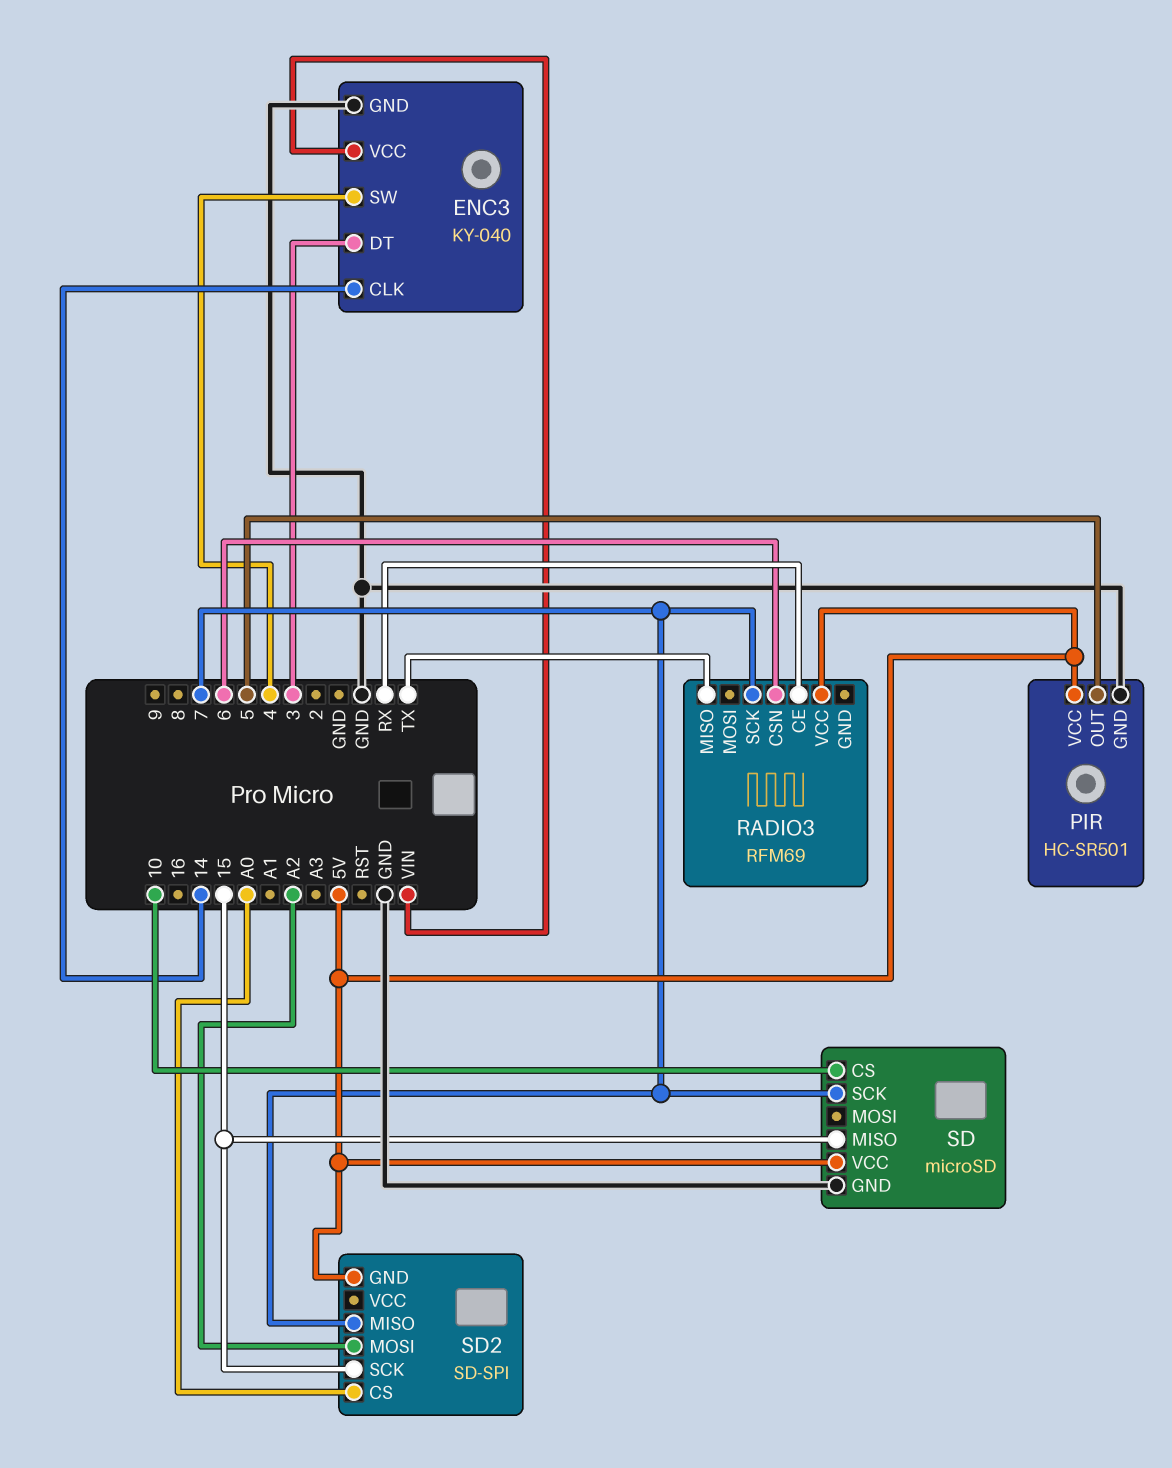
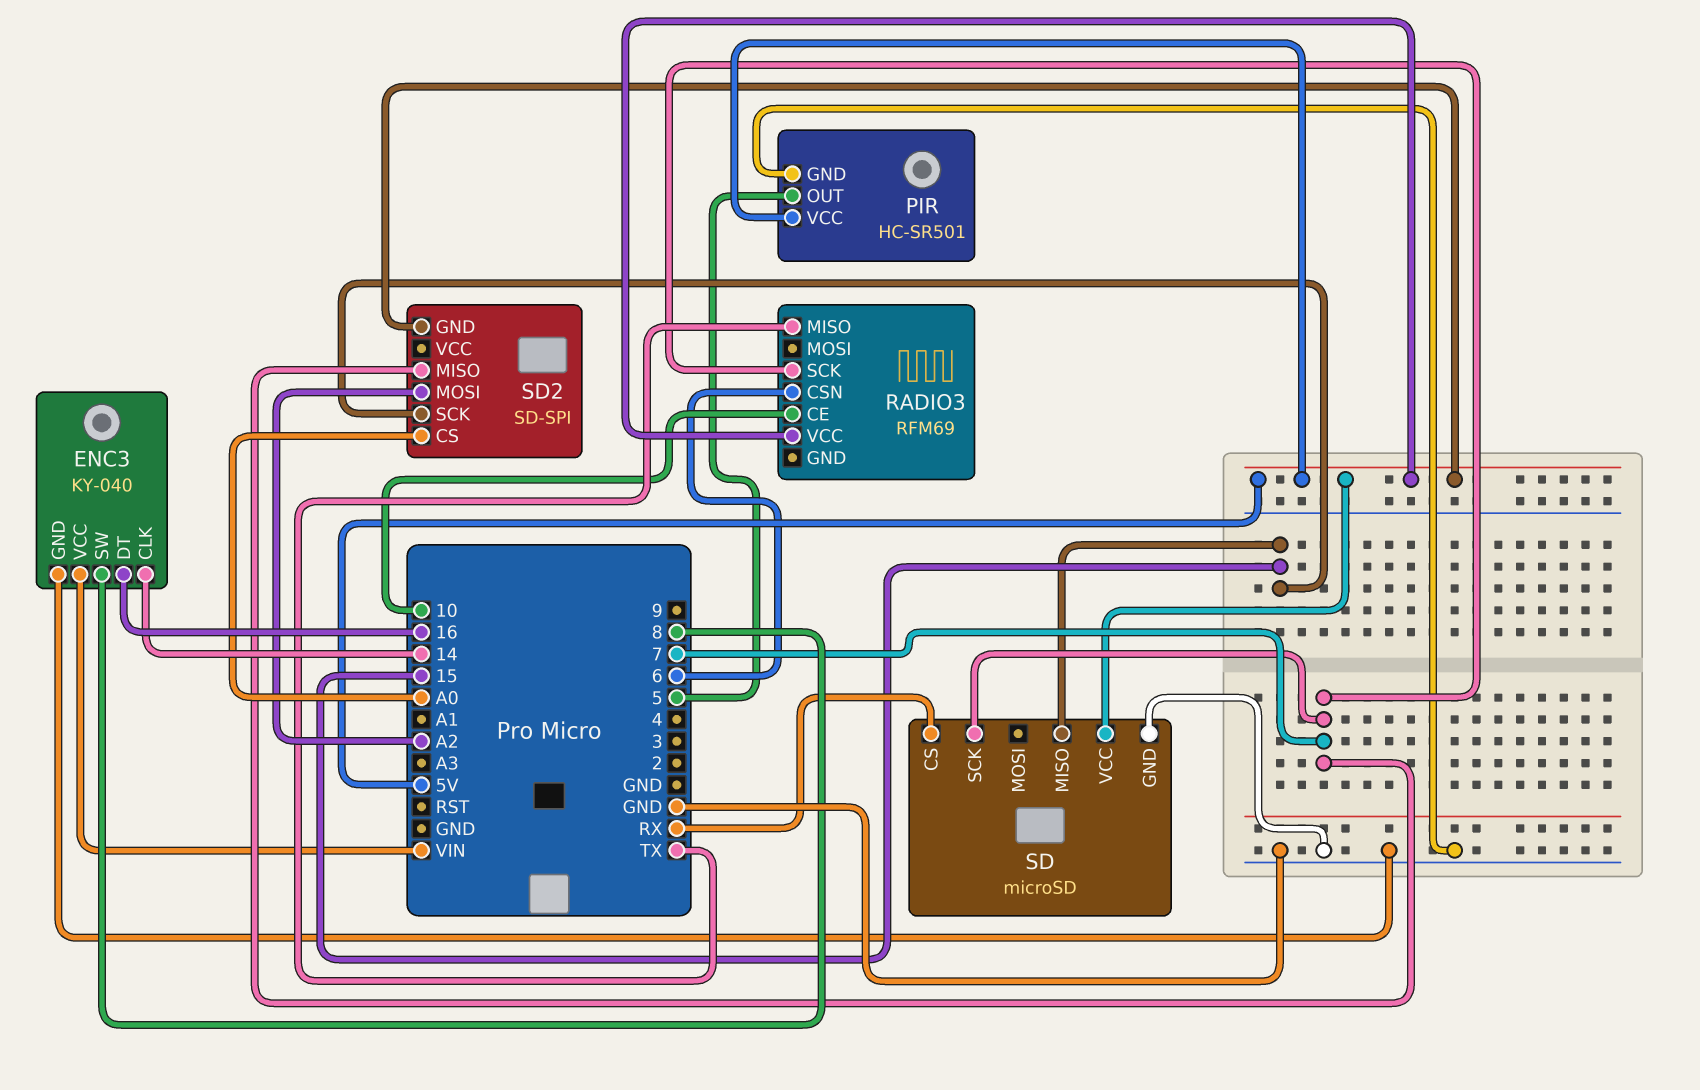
ENC3 pin DT: 3 -> 16
ENC3 pin SW: 4 -> 8
RADIO3 pin CE: RX -> 10
SD pin CS: 10 -> RX

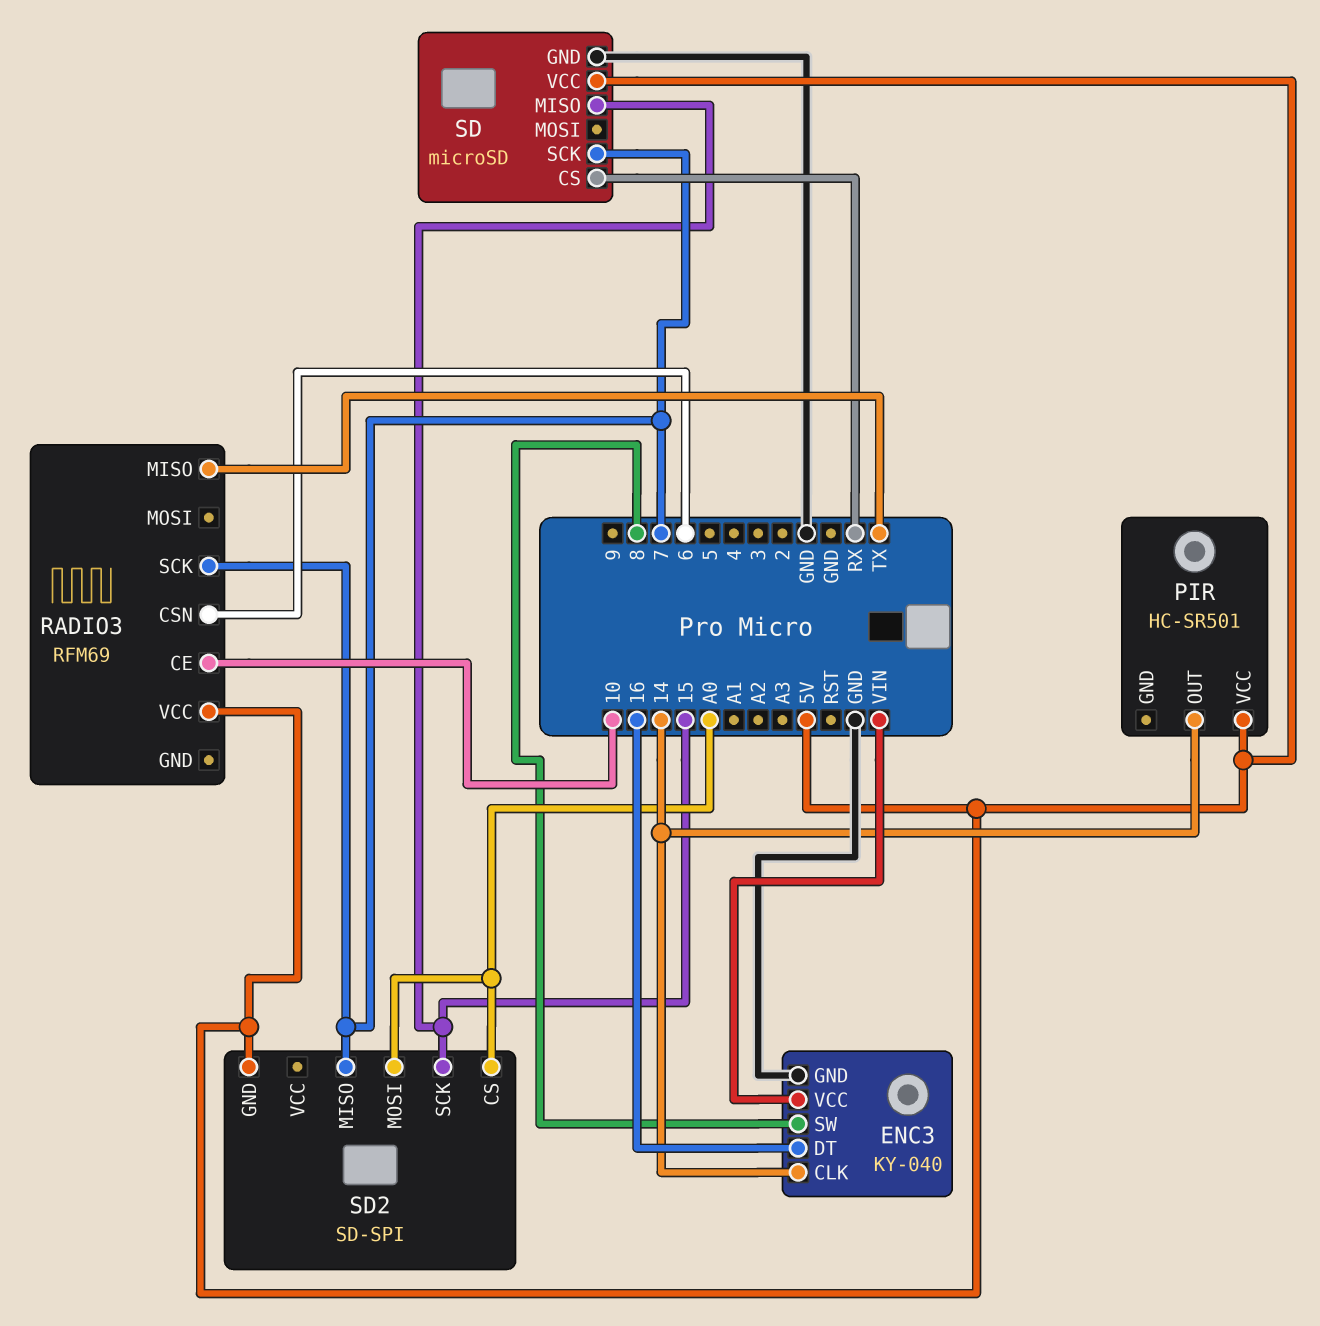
PIR pin GND: GND -> none
PIR pin OUT: 5 -> 14
SD2 pin MOSI: A2 -> A0

